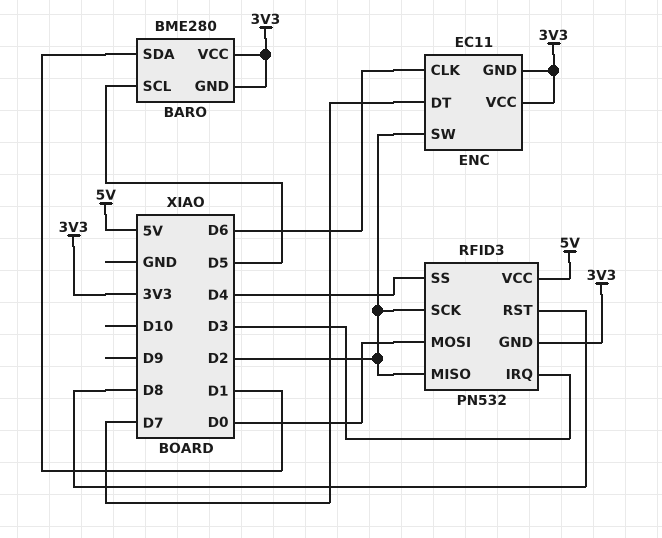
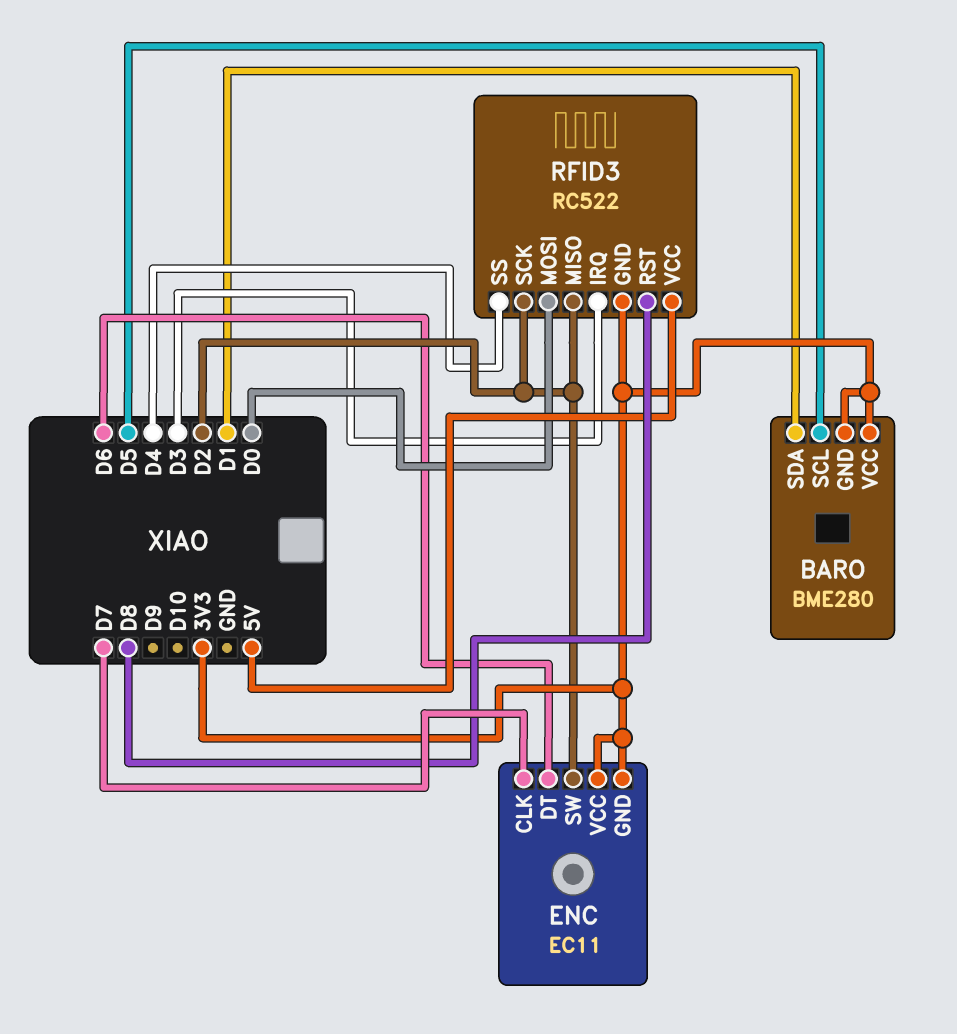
ENC pin CLK: D6 -> D7
ENC pin DT: D7 -> D6
RFID3: PN532 -> RC522

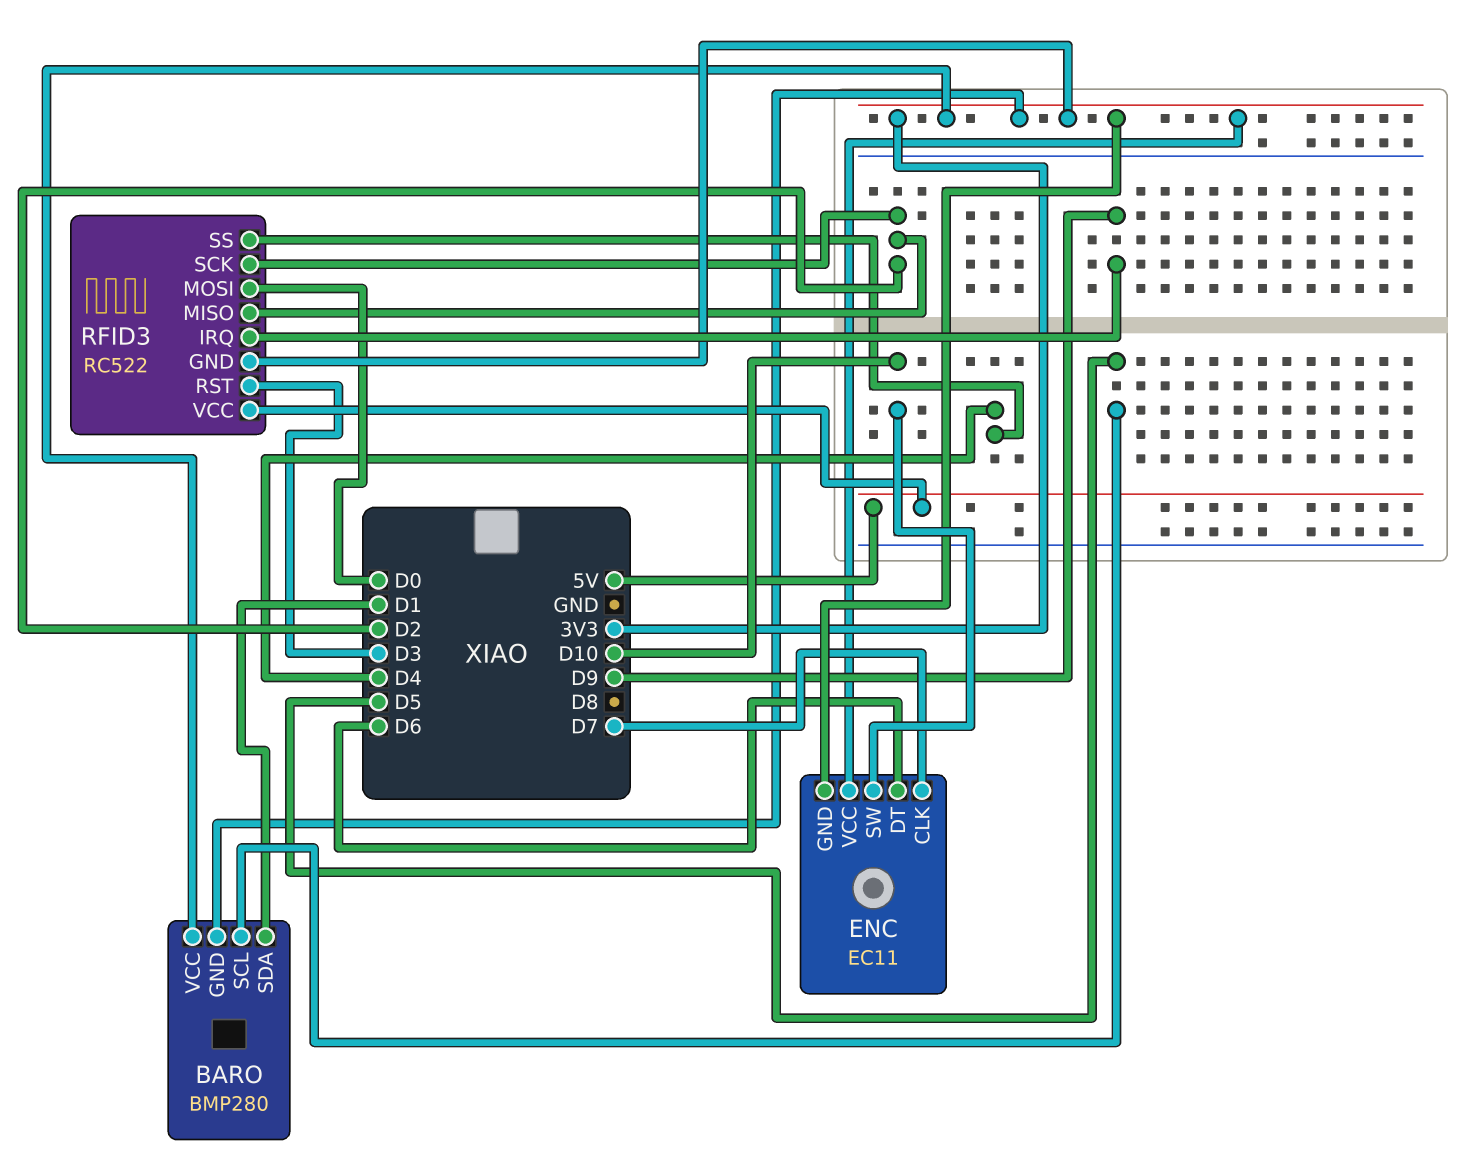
BARO: BME280 -> BMP280
ENC pin SW: D2 -> D10
RFID3 pin IRQ: D3 -> D9
RFID3 pin RST: D8 -> D3

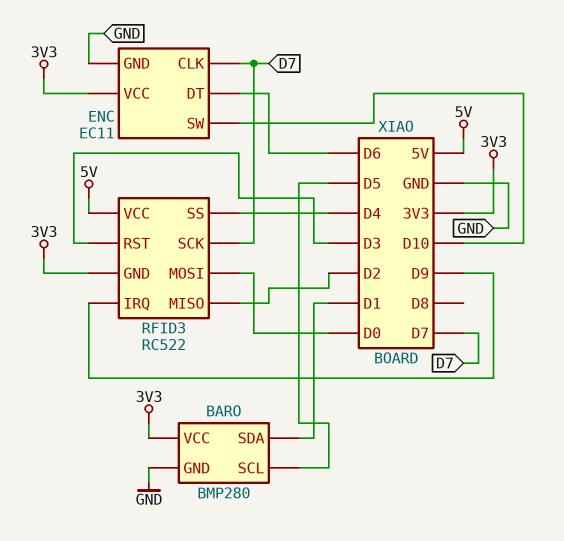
BARO pin GND: 3V3 -> GND
ENC pin GND: 3V3 -> GND
RFID3 pin SCK: D2 -> D7

